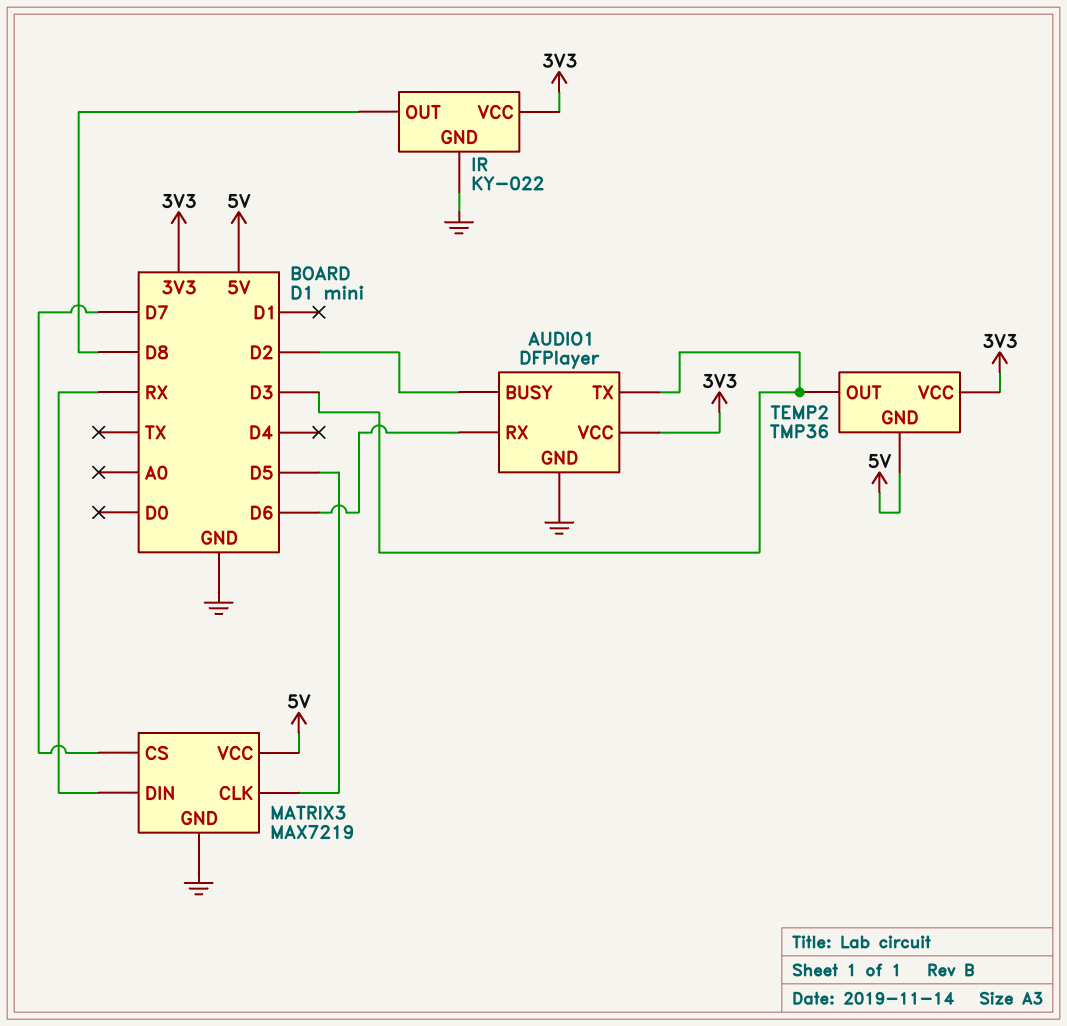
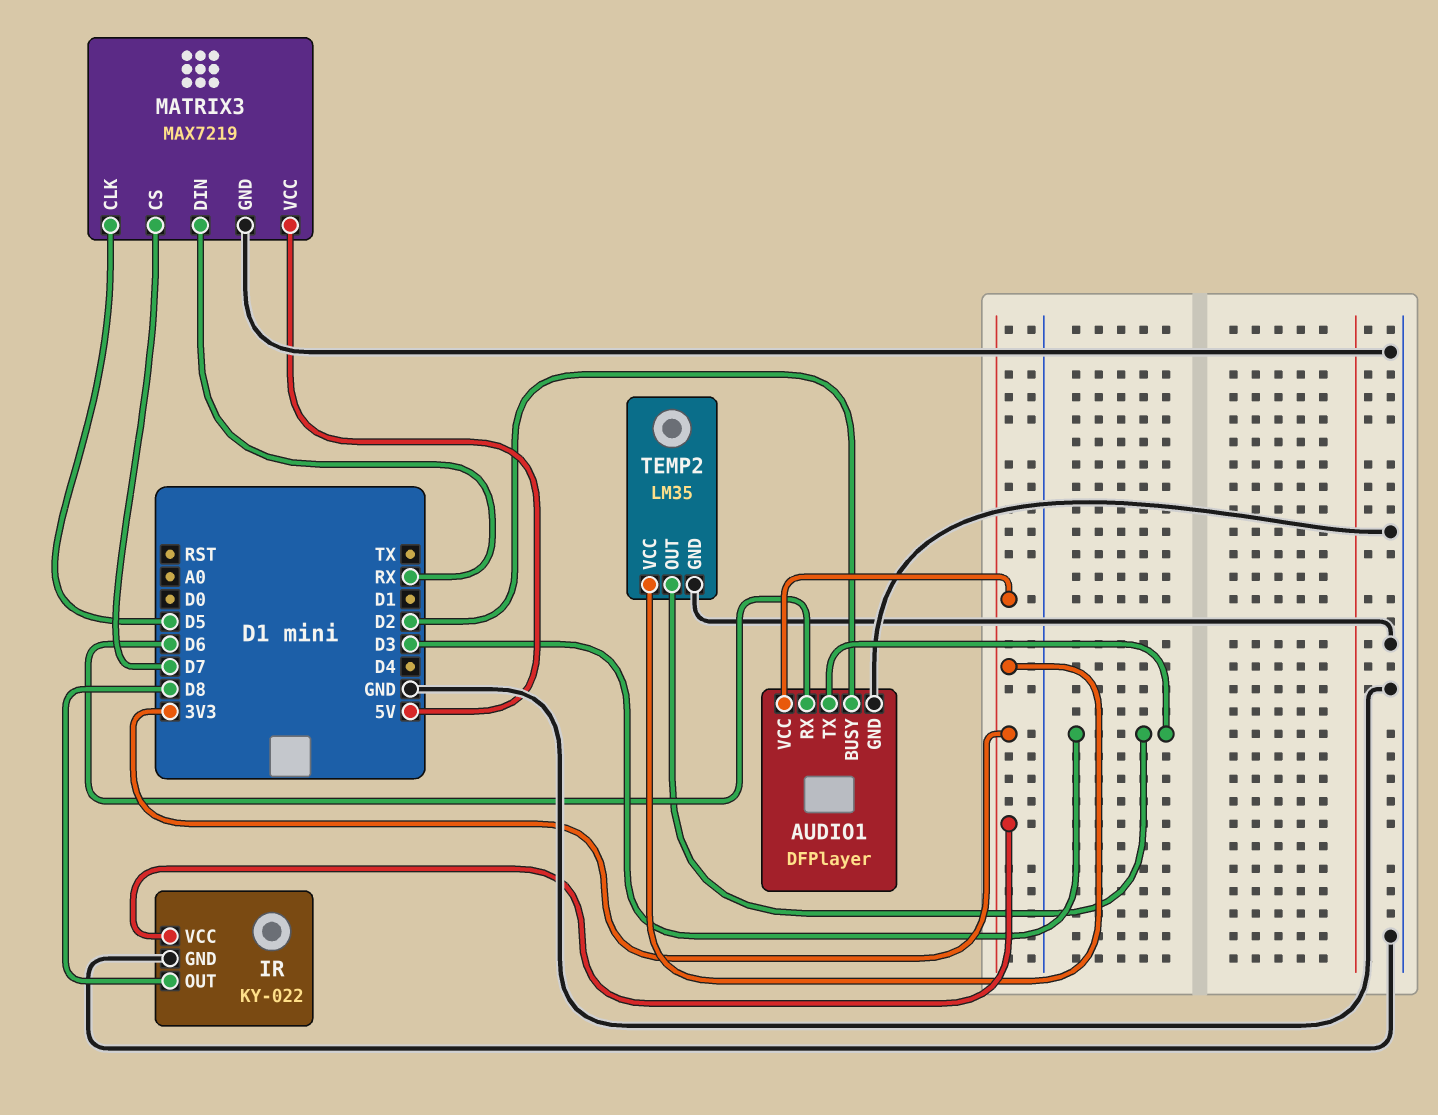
TEMP2: TMP36 -> LM35
TEMP2 pin GND: 5V -> GND

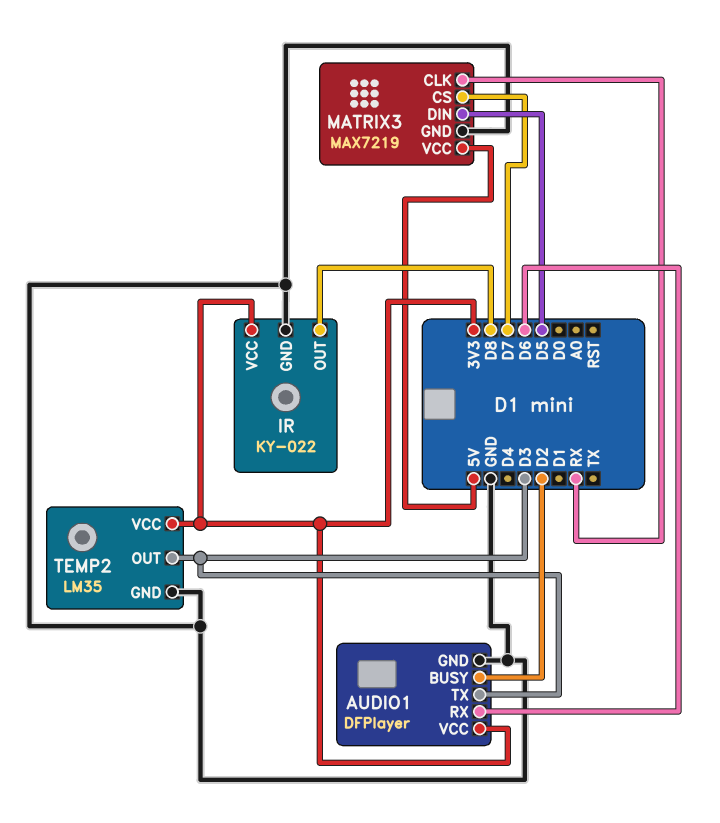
MATRIX3 pin CLK: D5 -> RX
MATRIX3 pin DIN: RX -> D5

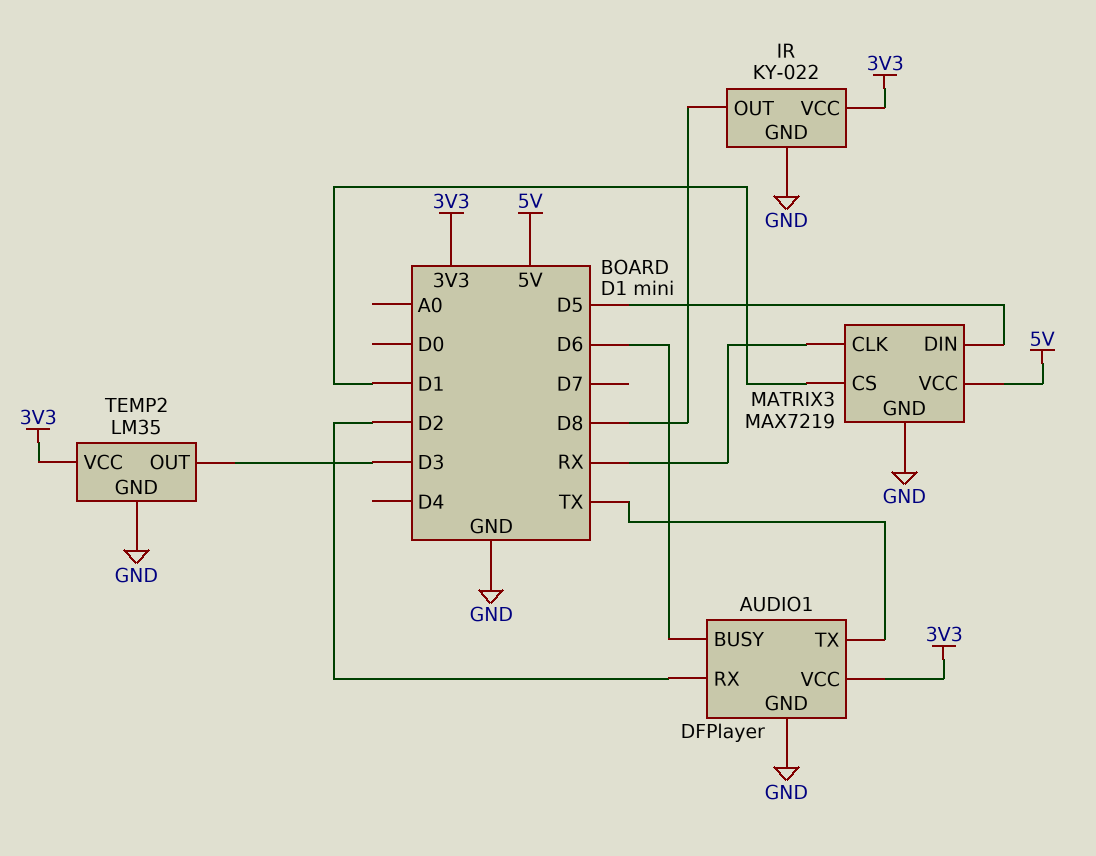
AUDIO1 pin BUSY: D2 -> D6
AUDIO1 pin RX: D6 -> D2
AUDIO1 pin TX: D3 -> TX
MATRIX3 pin CS: D7 -> D1

